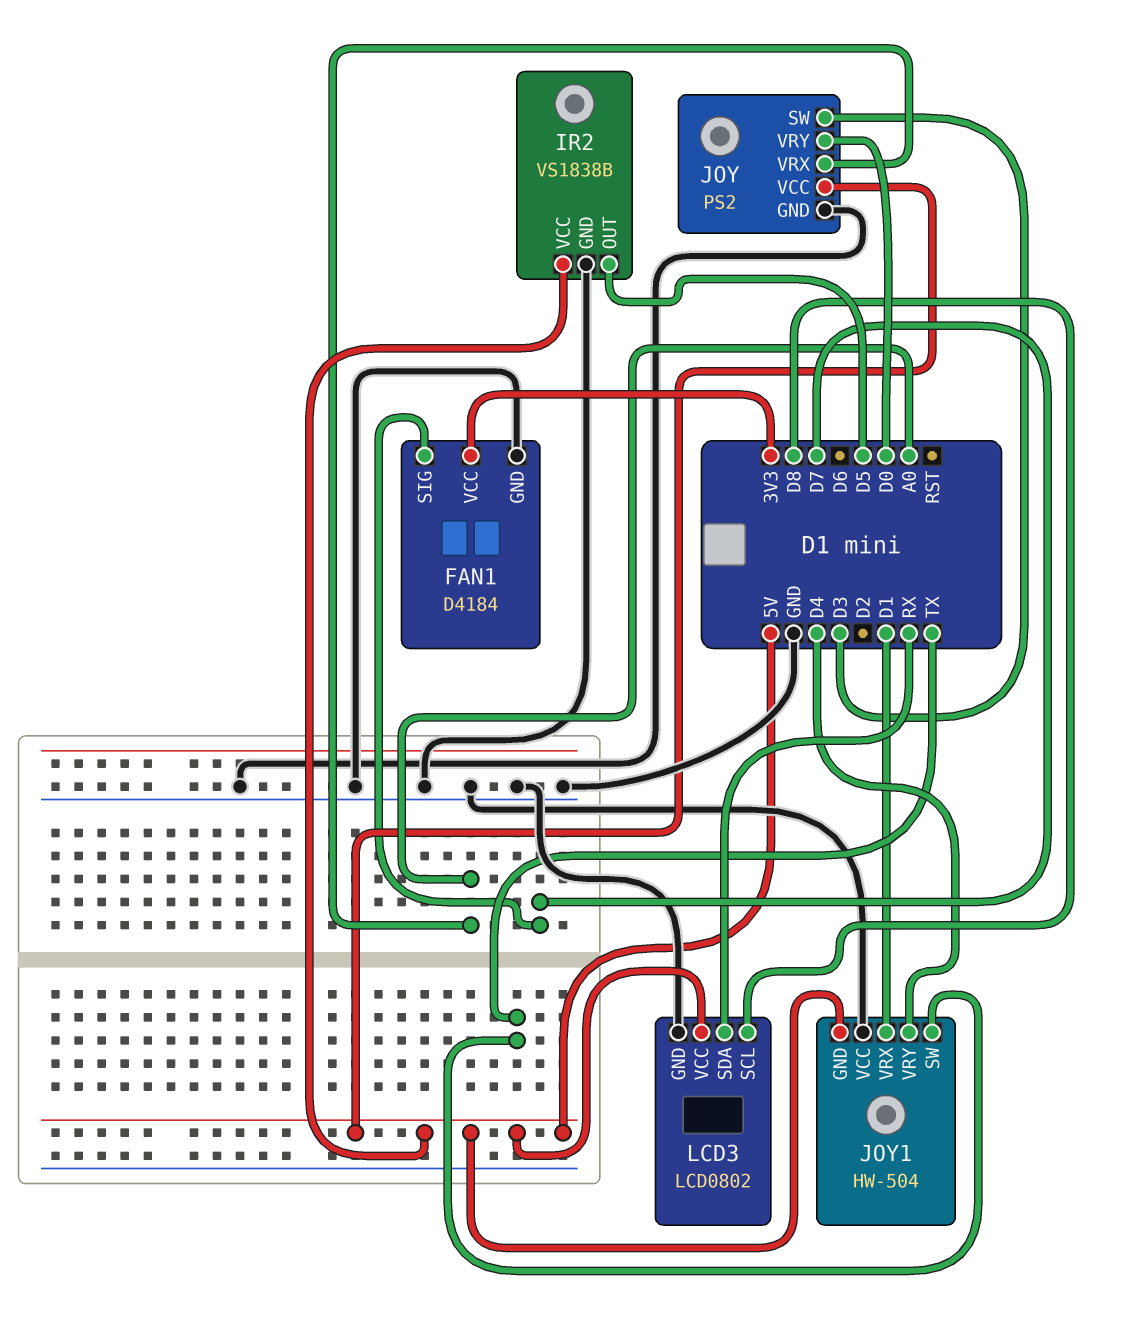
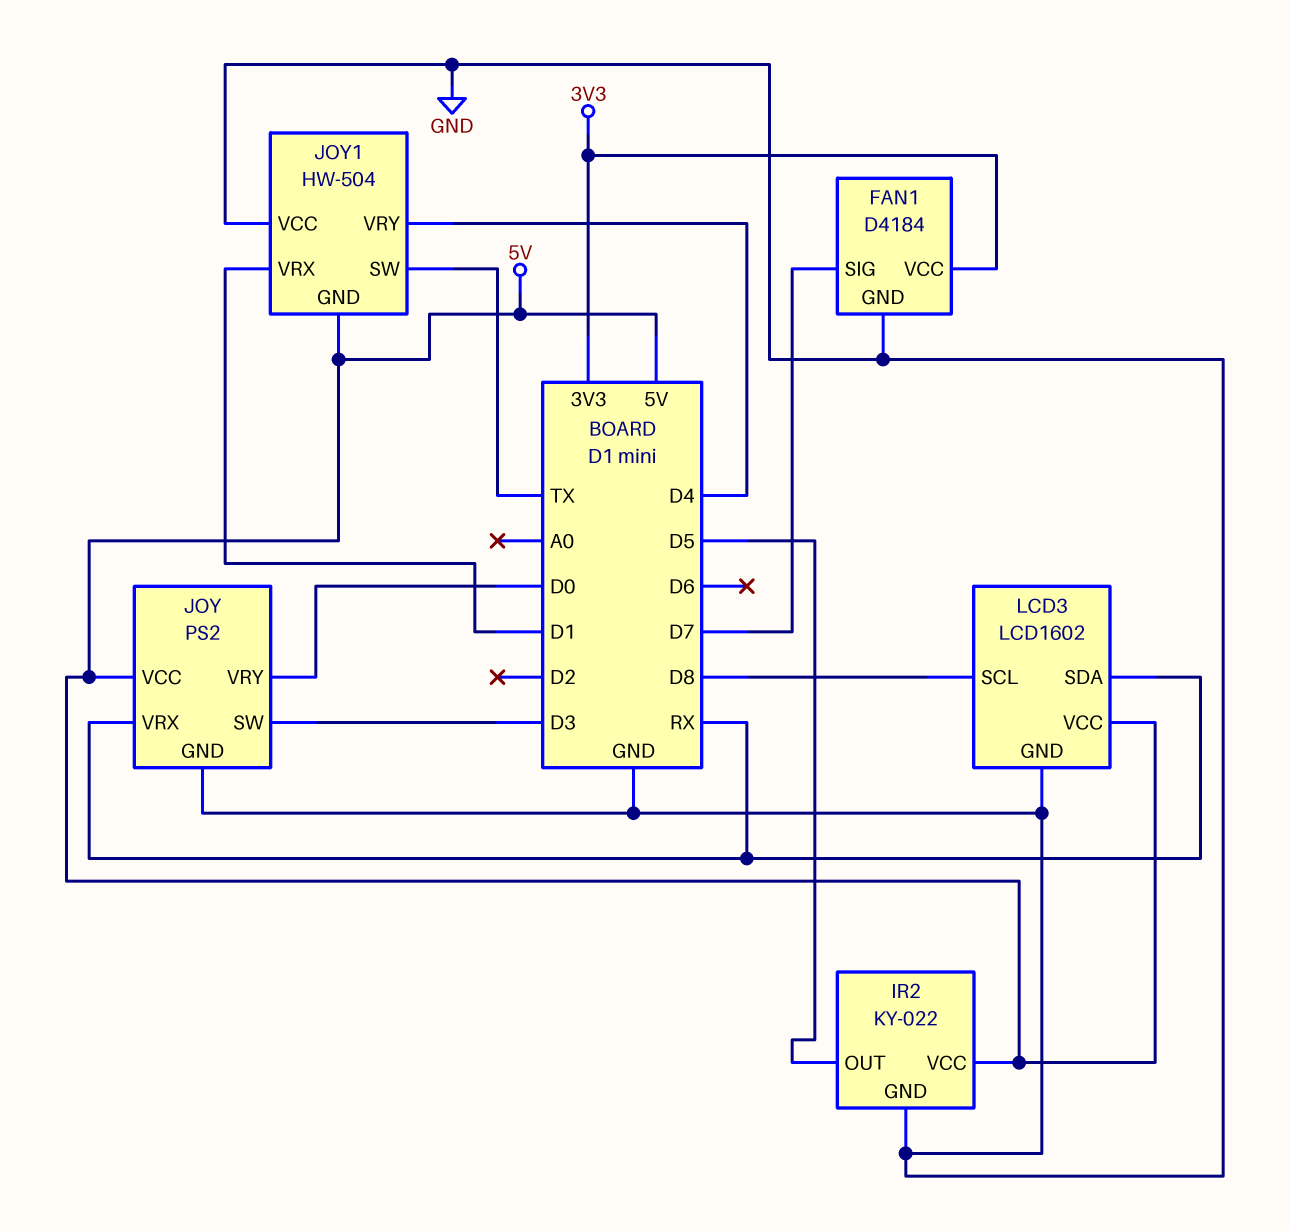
IR2: VS1838B -> KY-022
JOY pin VRX: A0 -> RX
LCD3: LCD0802 -> LCD1602

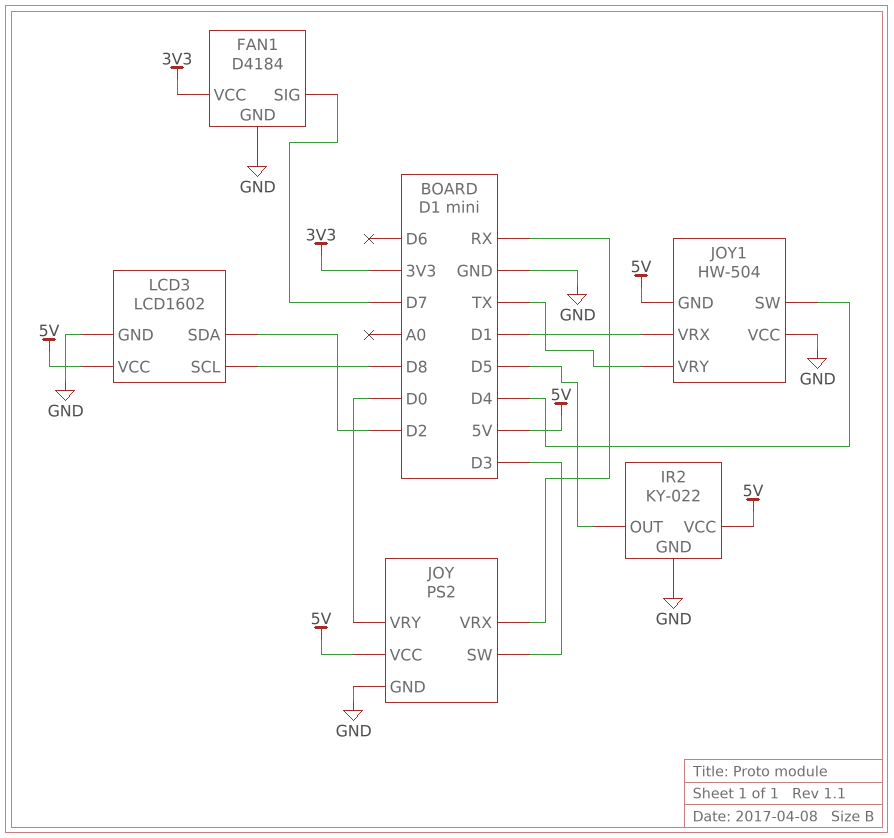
JOY1 pin SW: TX -> D4
JOY1 pin VRY: D4 -> TX
LCD3 pin SDA: RX -> D2

